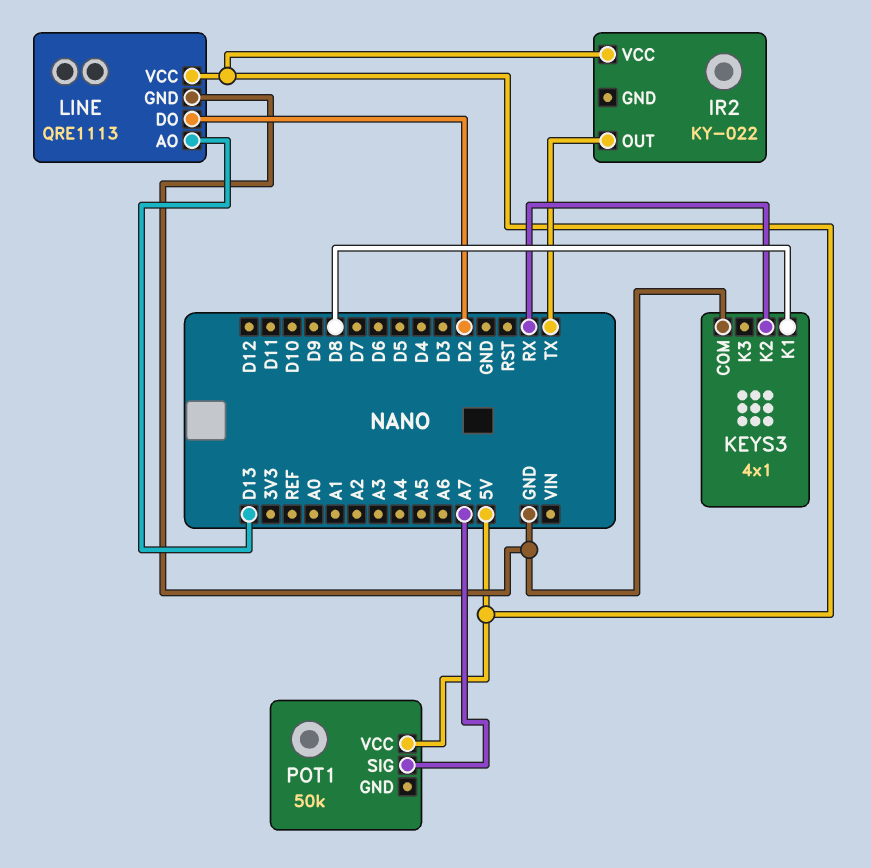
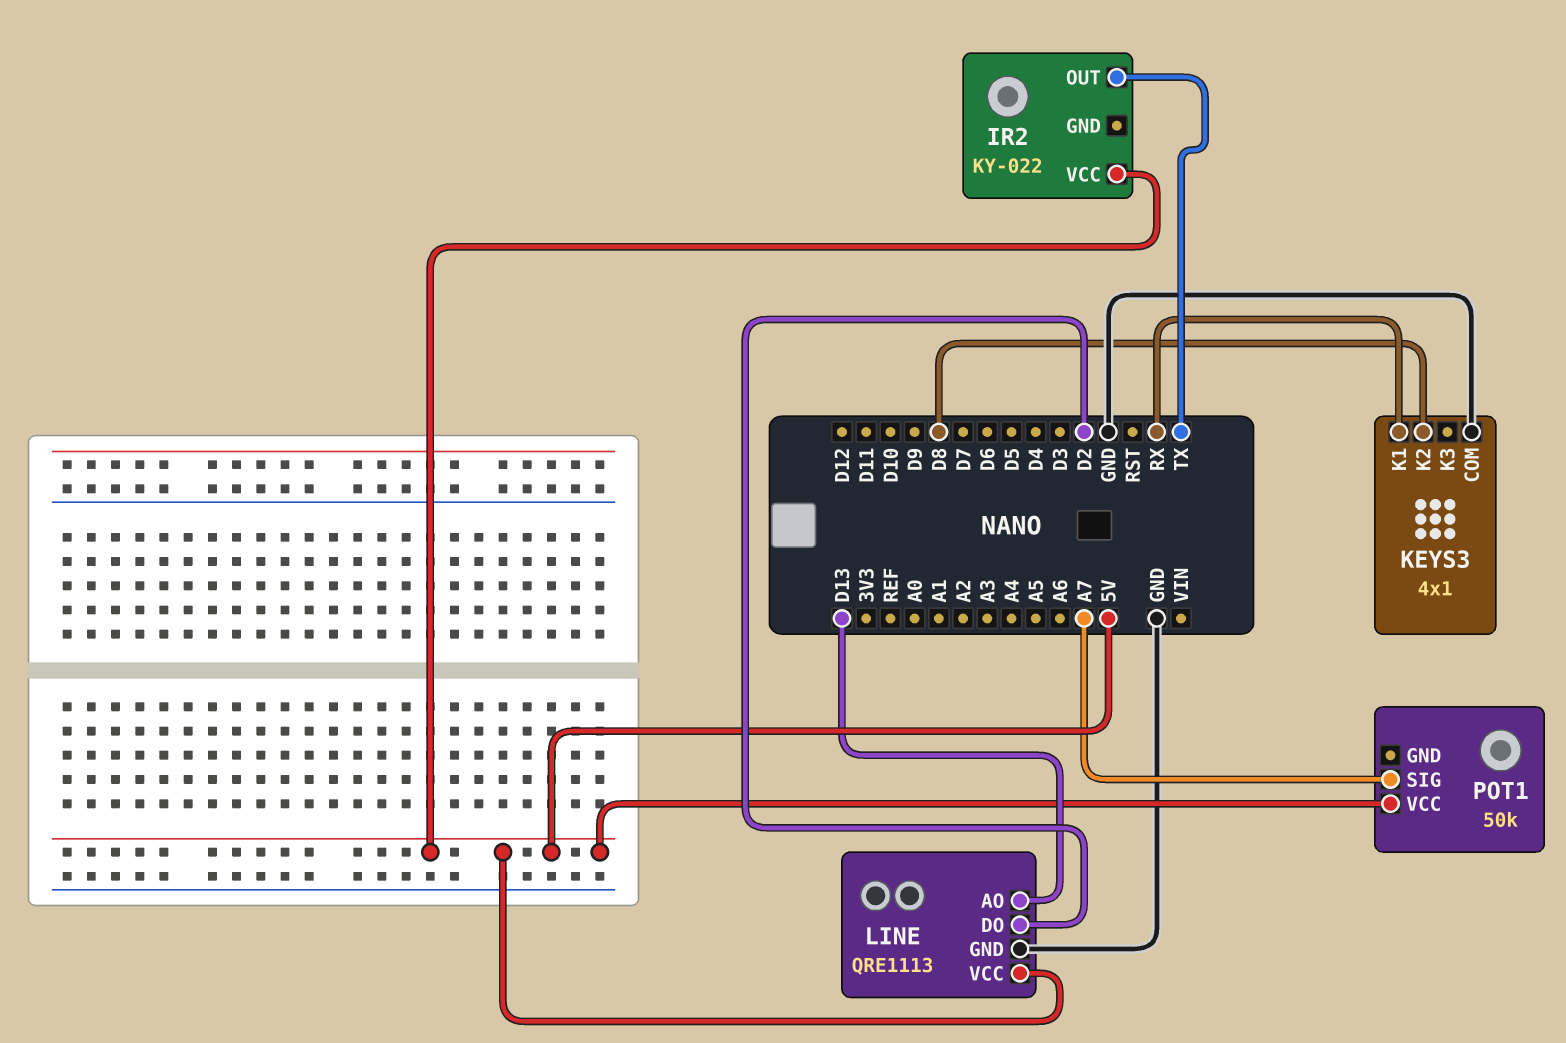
KEYS3 pin K1: D8 -> RX
KEYS3 pin K2: RX -> D8

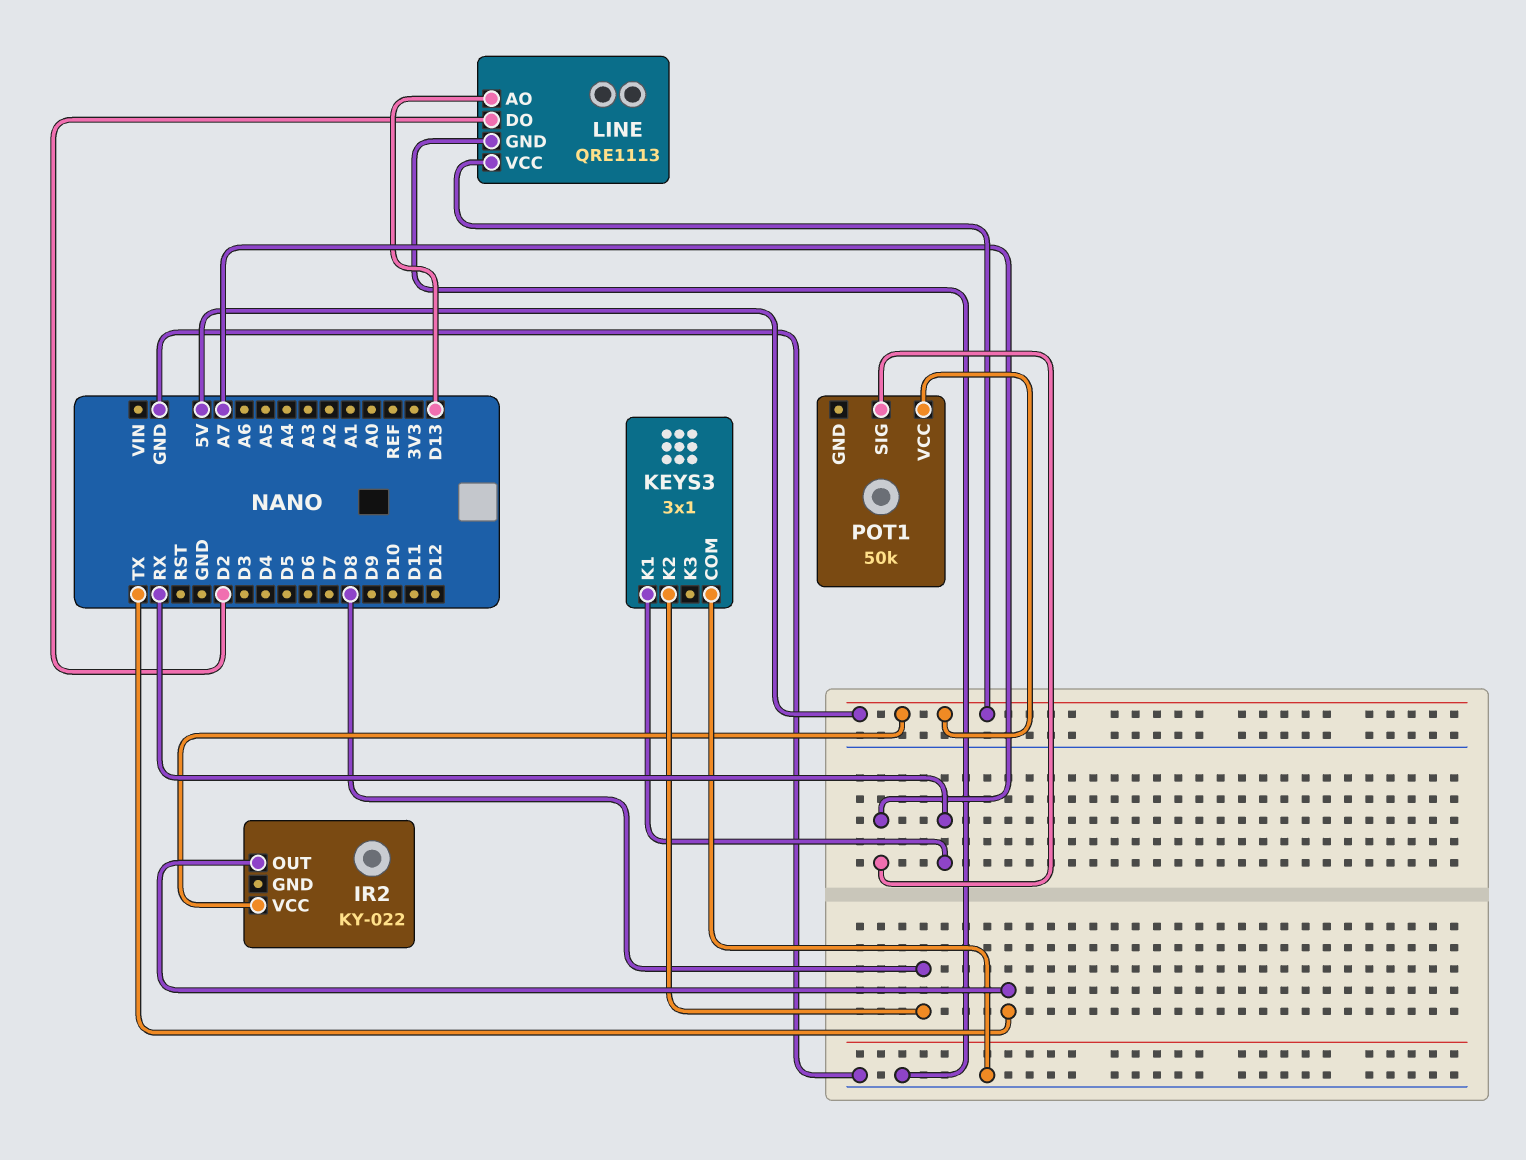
KEYS3: 4x1 -> 3x1

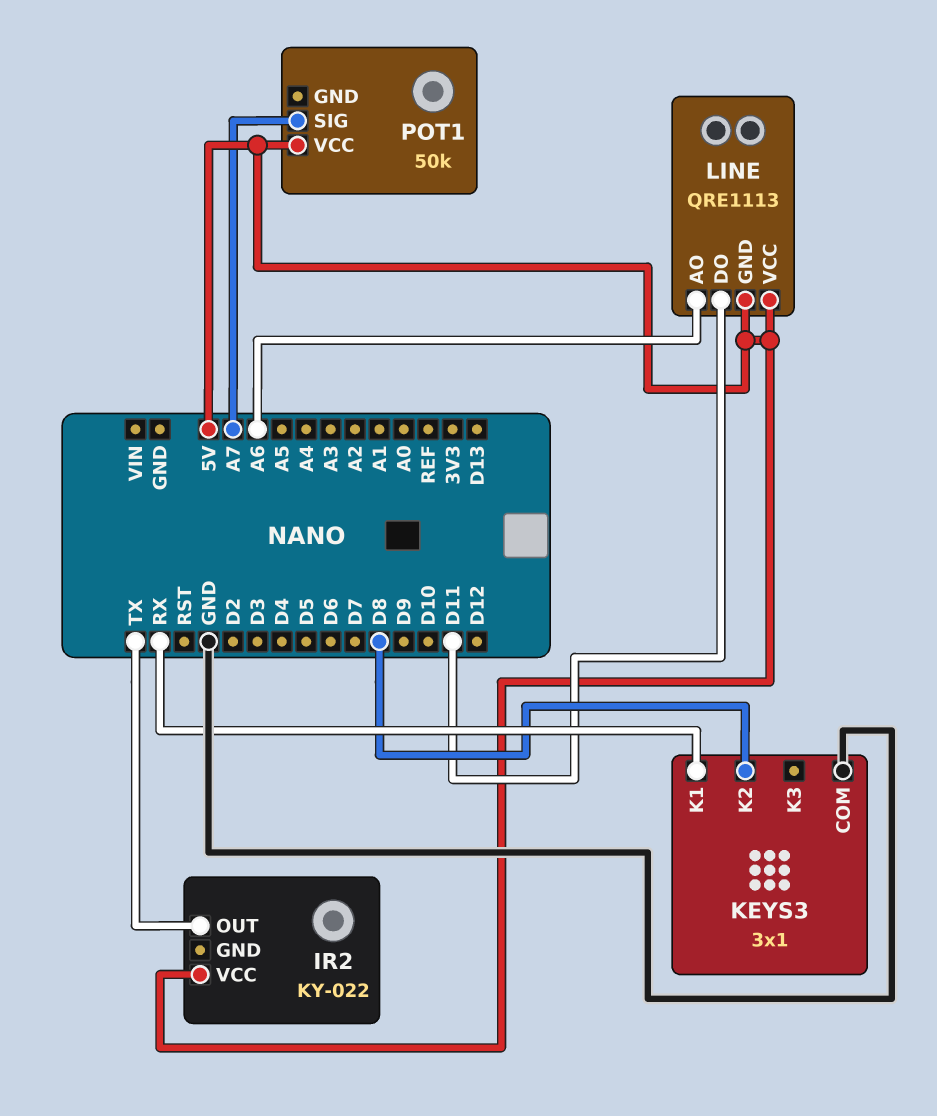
LINE pin AO: D13 -> A6
LINE pin DO: D2 -> D11
LINE pin GND: GND -> 5V

